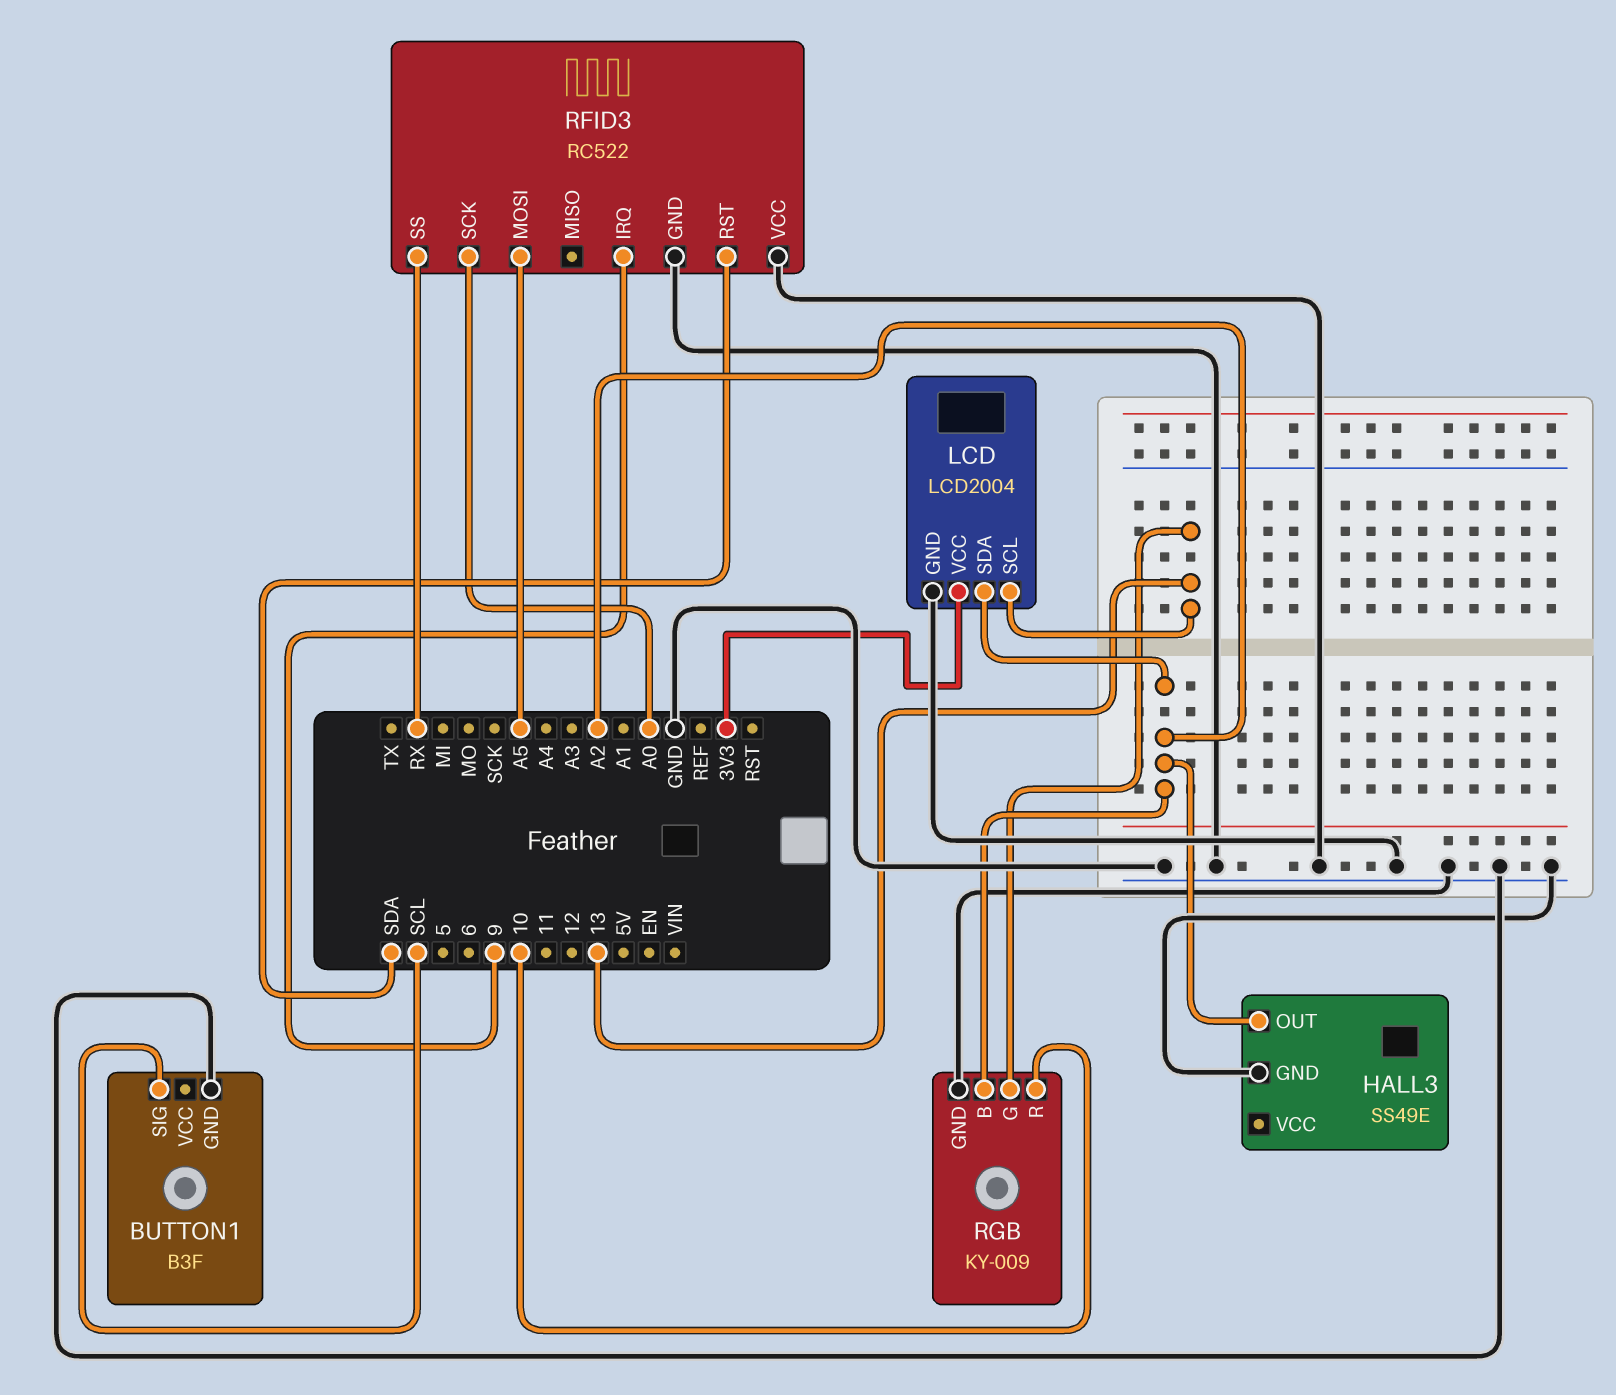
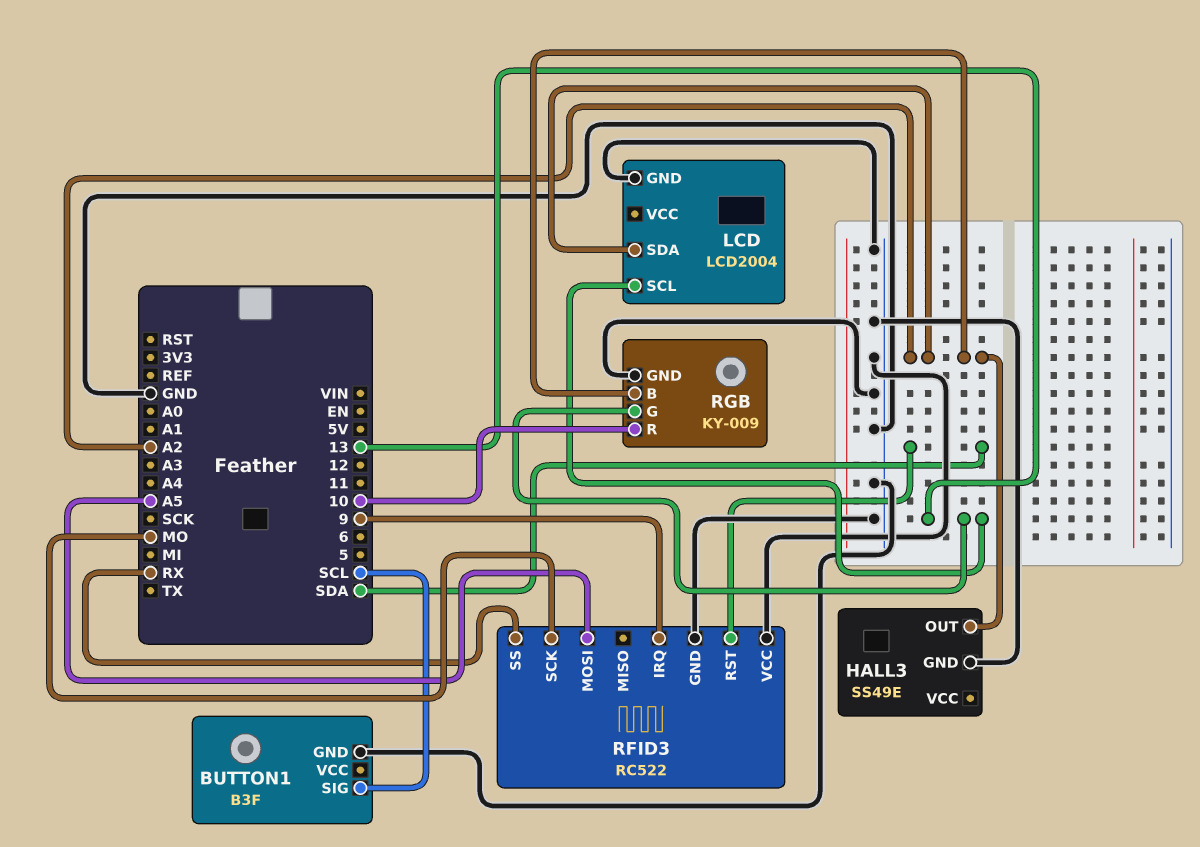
LCD pin VCC: 3V3 -> none
RFID3 pin SCK: A0 -> MO

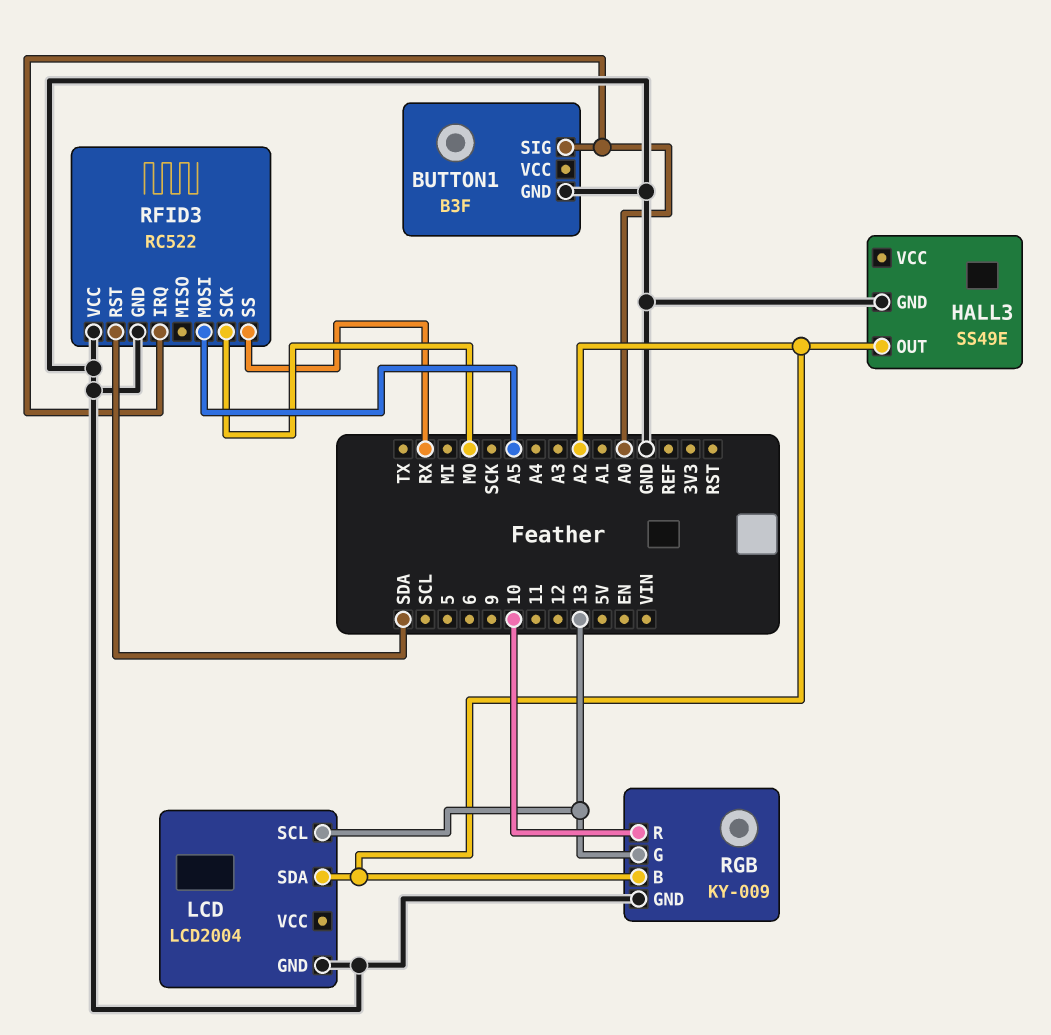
BUTTON1 pin SIG: SCL -> A0
RFID3 pin IRQ: 9 -> A0

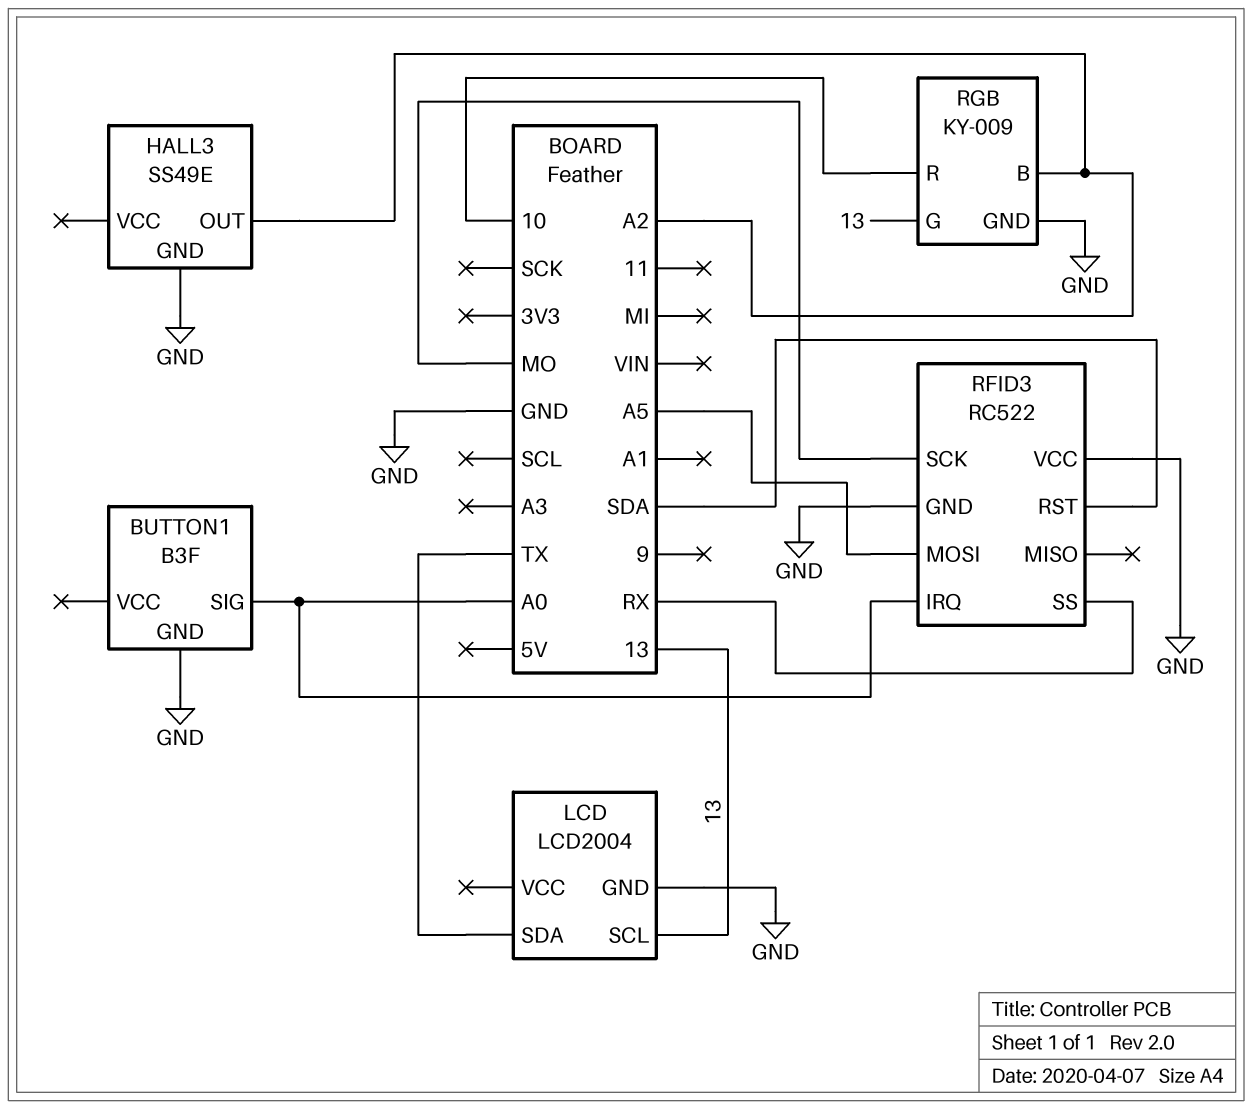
LCD pin SDA: A2 -> TX

